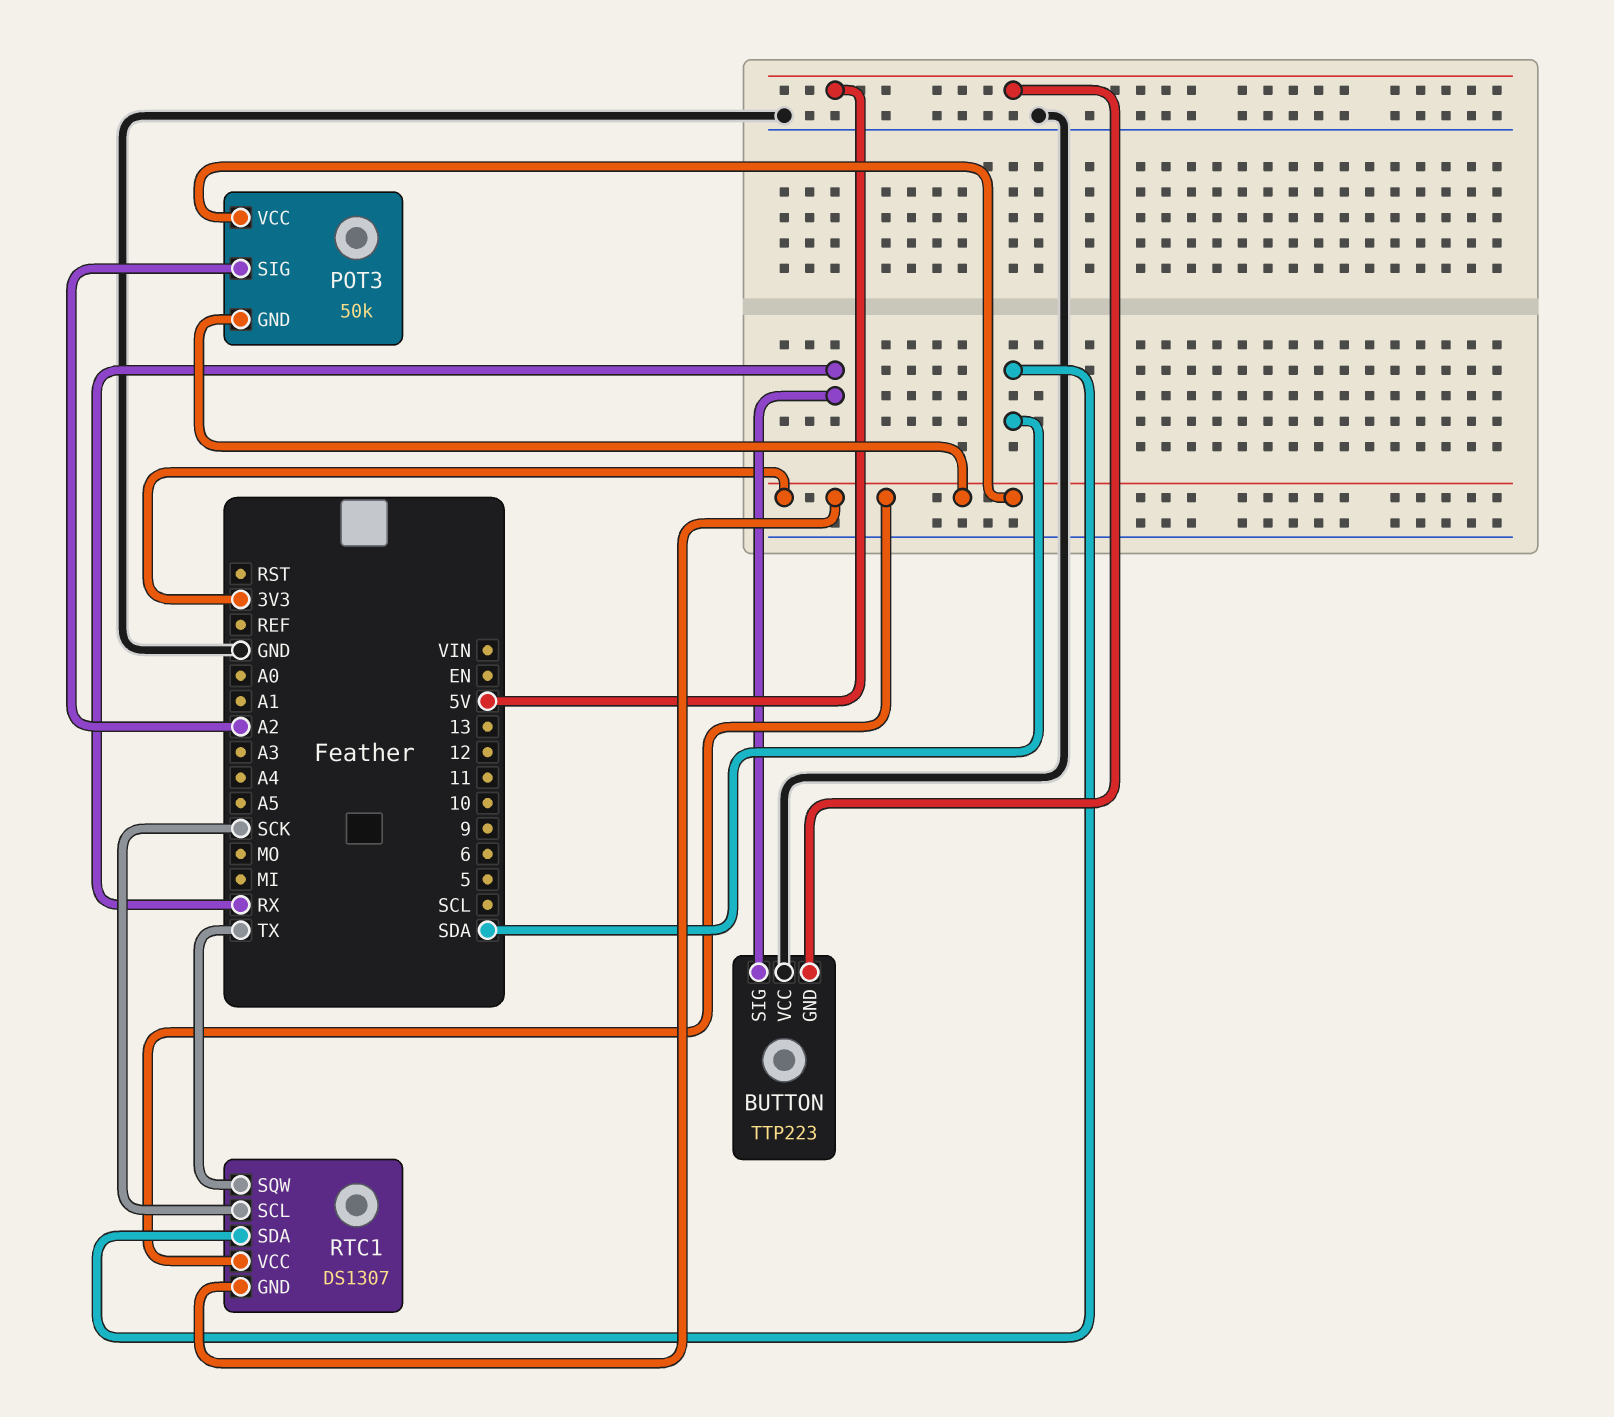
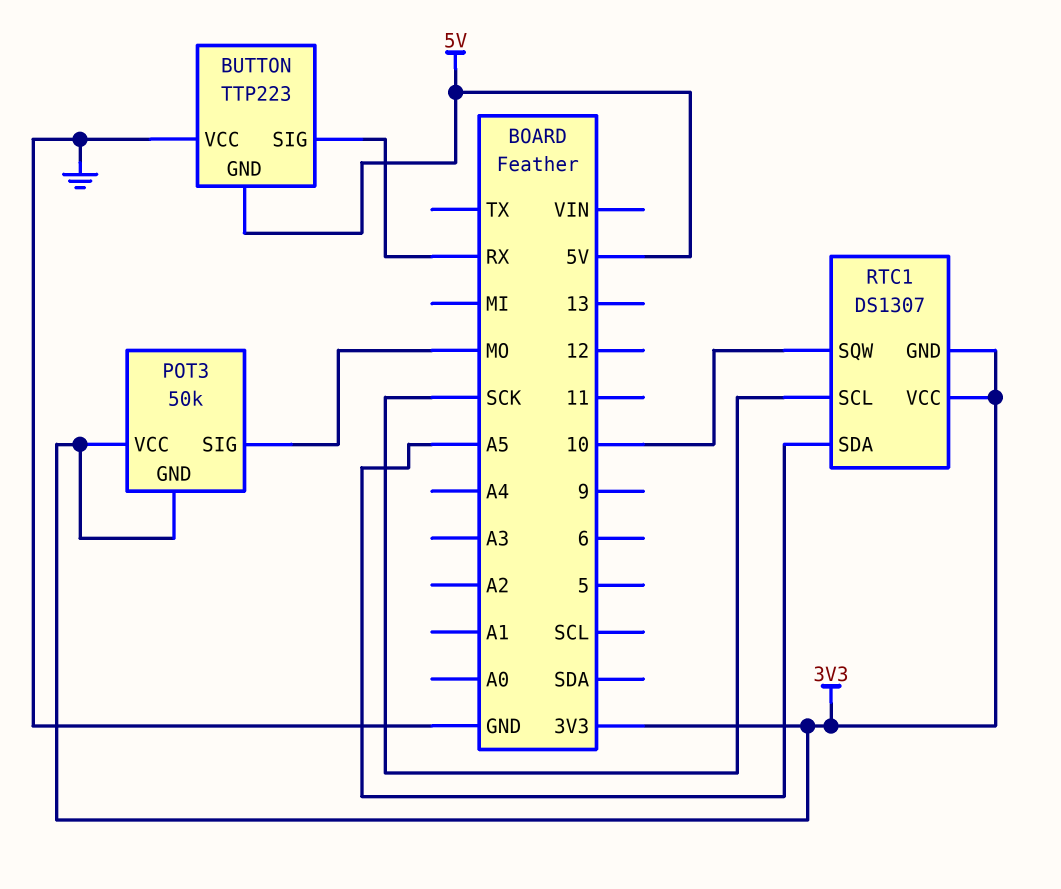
POT3 pin SIG: A2 -> MO
RTC1 pin SDA: SDA -> A5
RTC1 pin SQW: TX -> 10

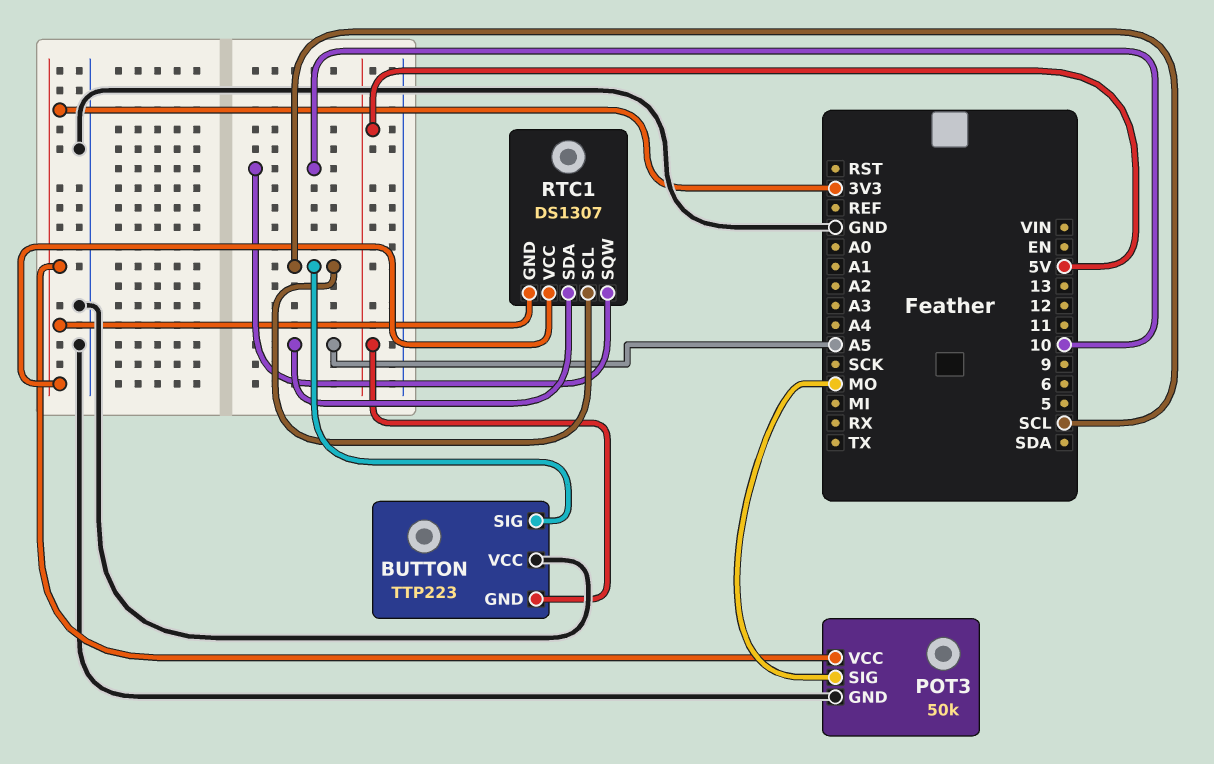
BUTTON pin SIG: RX -> SCL
POT3 pin GND: 3V3 -> GND
RTC1 pin SCL: SCK -> SCL

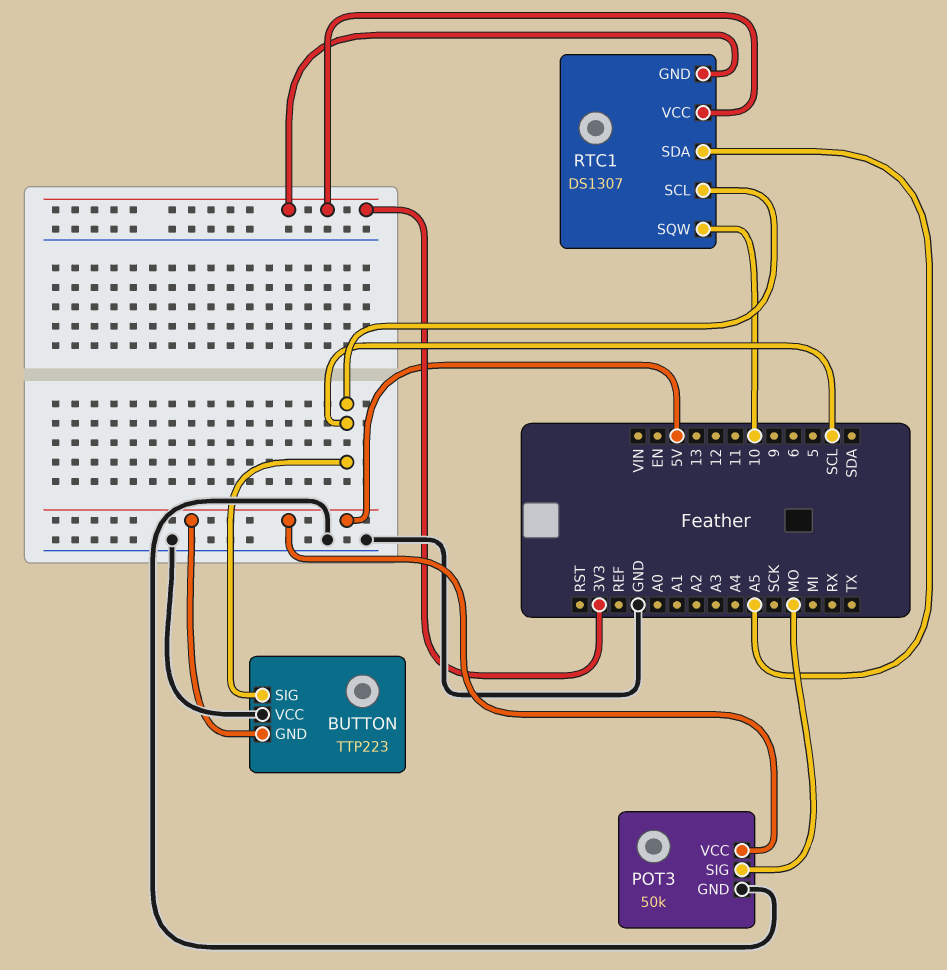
POT3 pin VCC: 3V3 -> 5V

